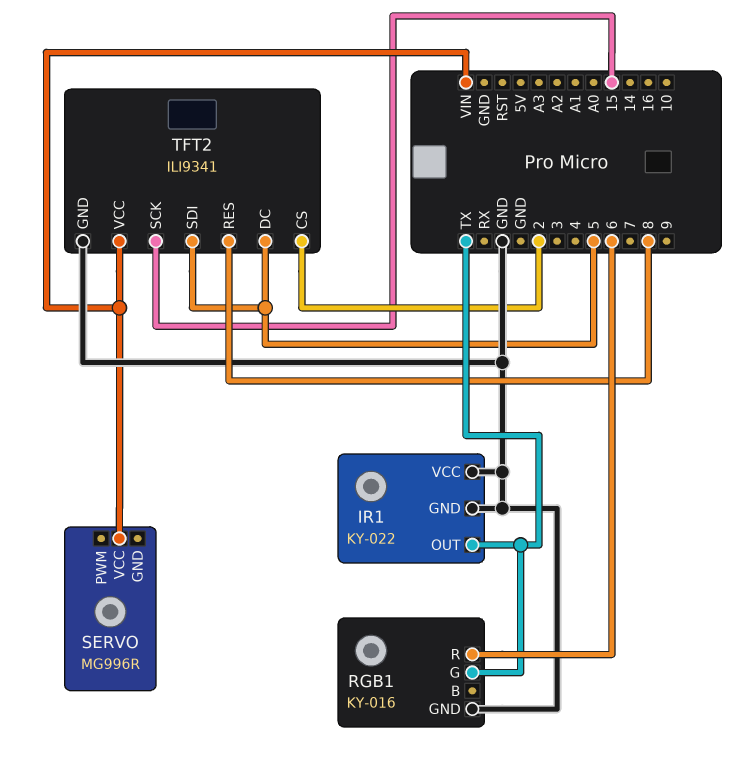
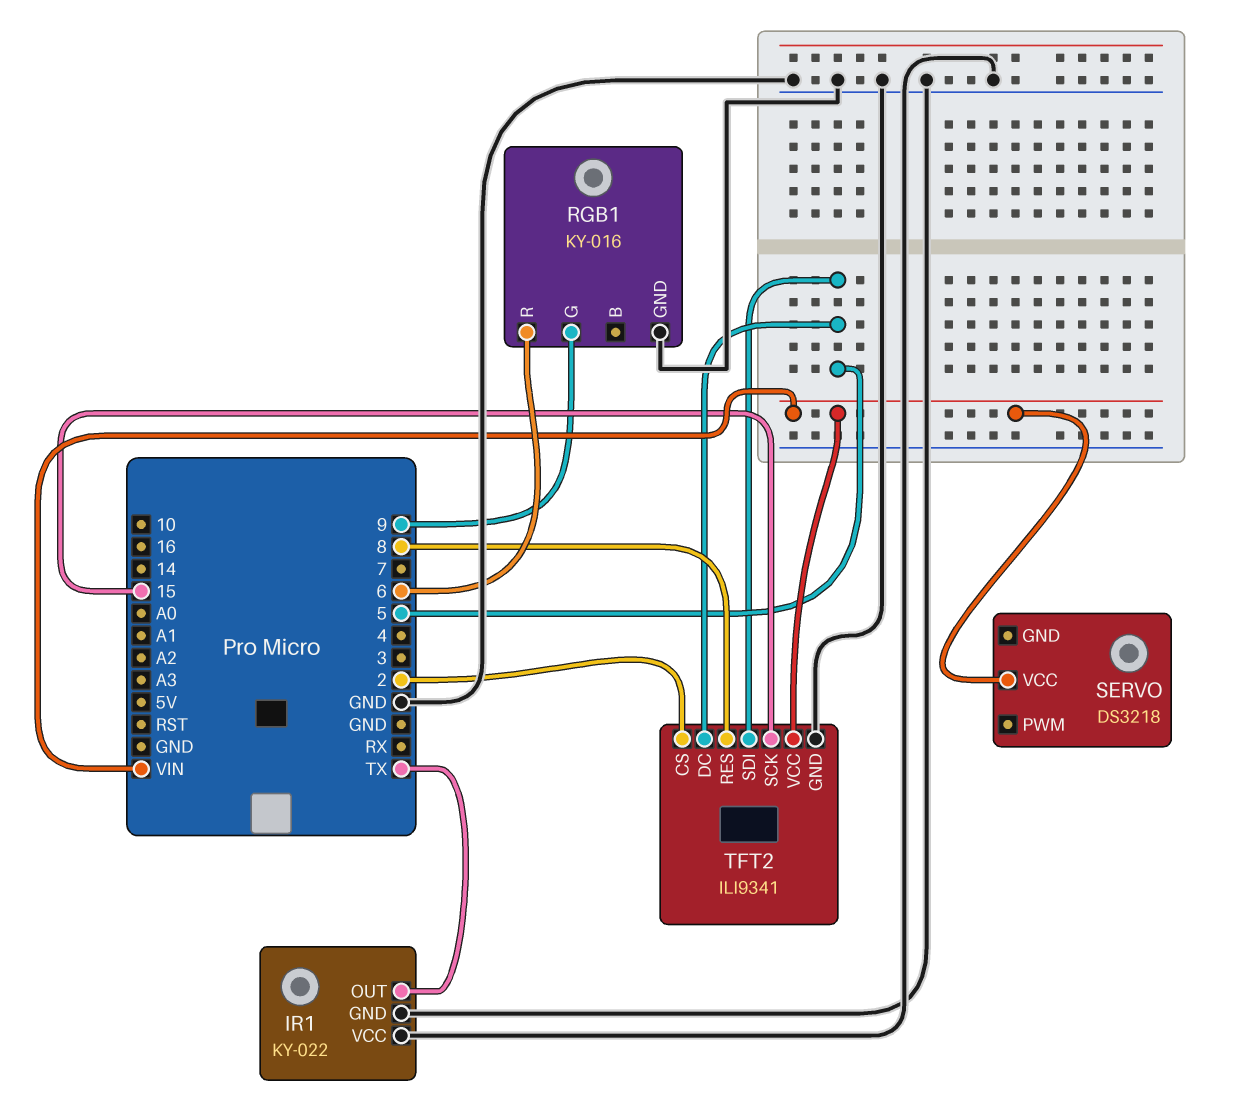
RGB1 pin G: TX -> 9
SERVO: MG996R -> DS3218

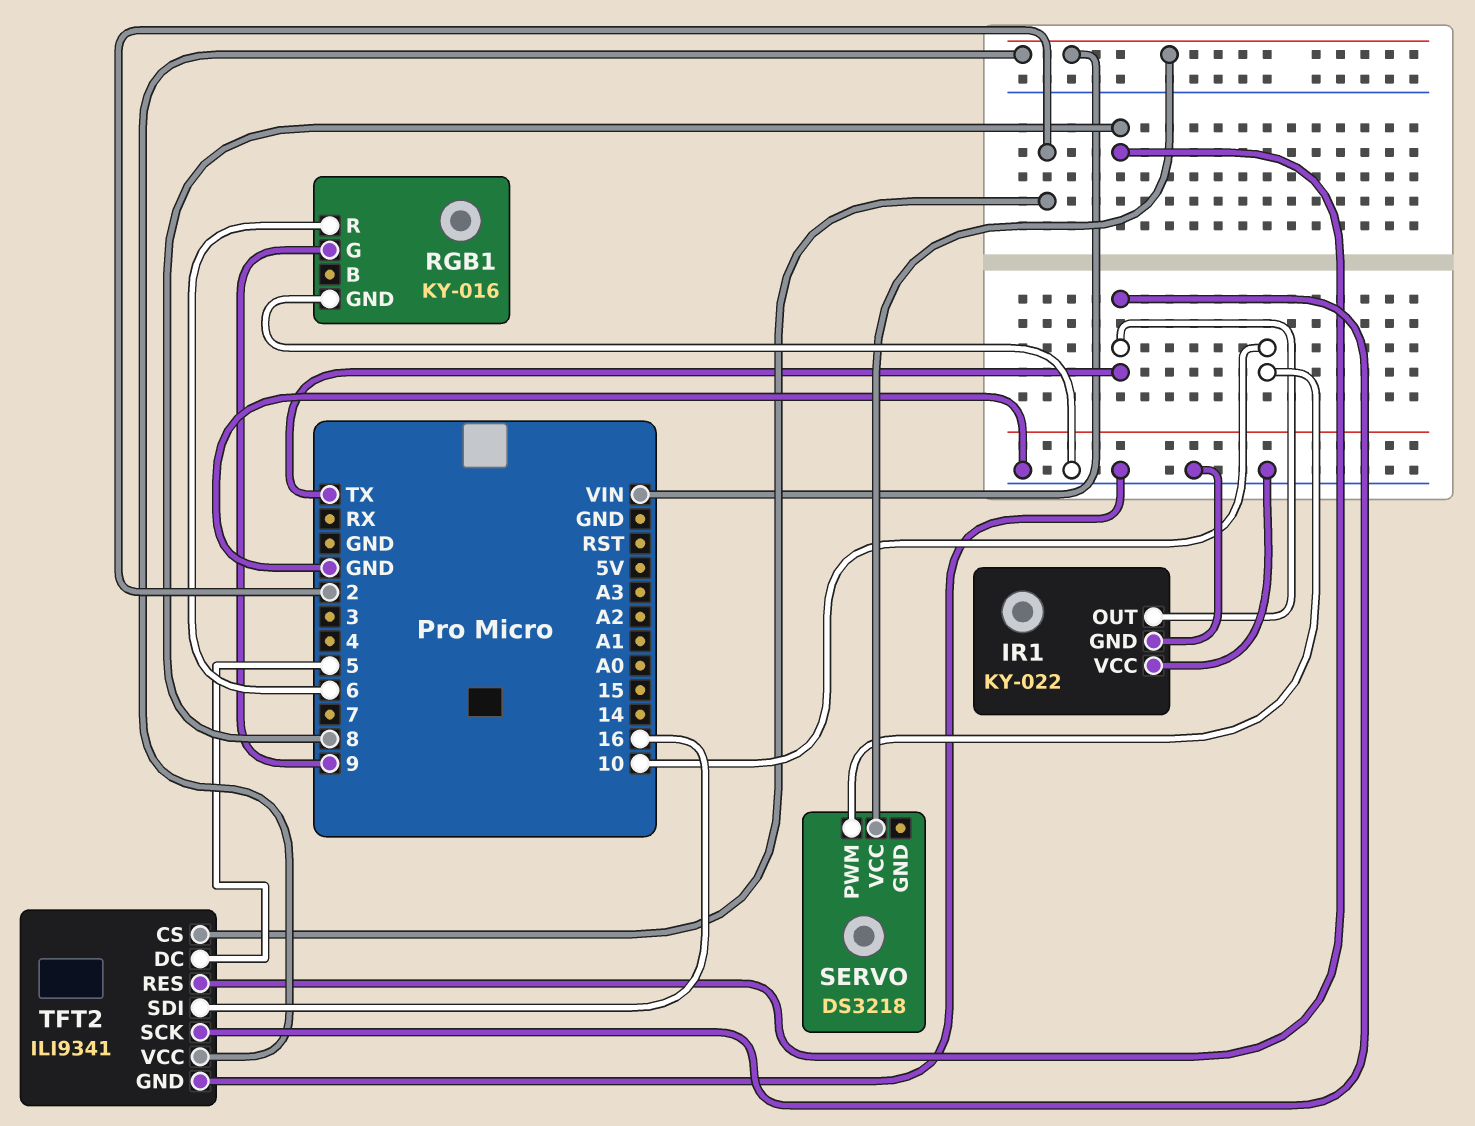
SERVO pin PWM: none -> 10
TFT2 pin SCK: 15 -> TX
TFT2 pin SDI: 5 -> 16

